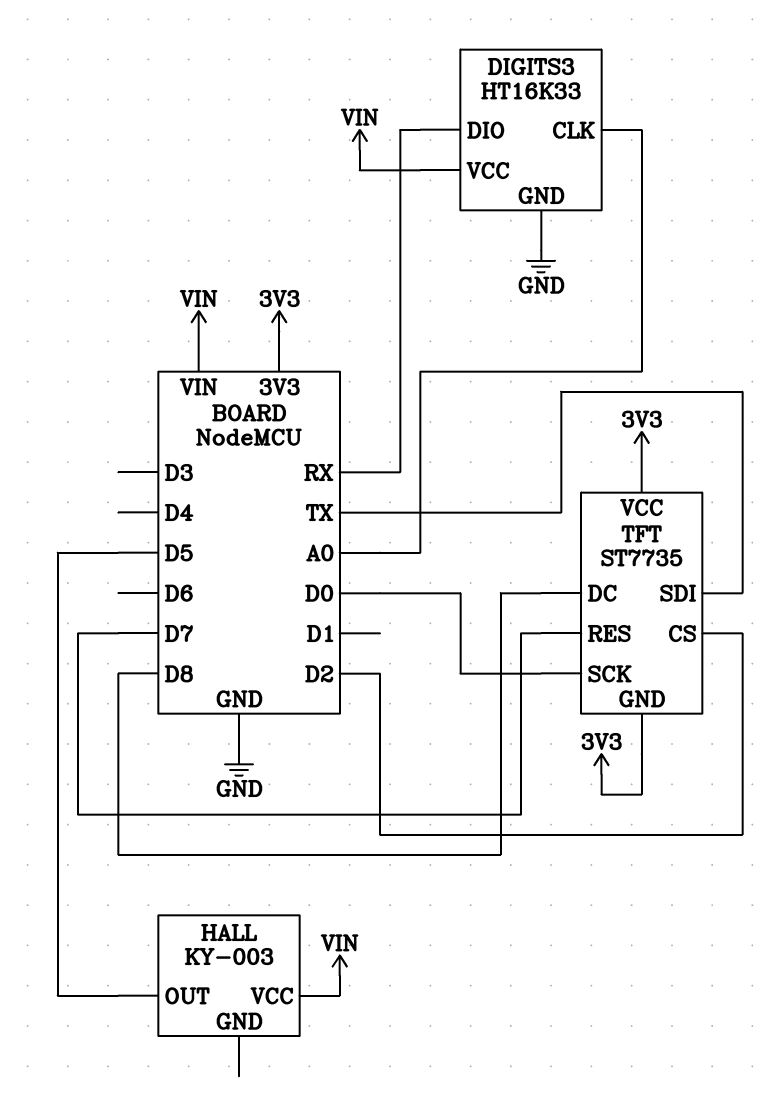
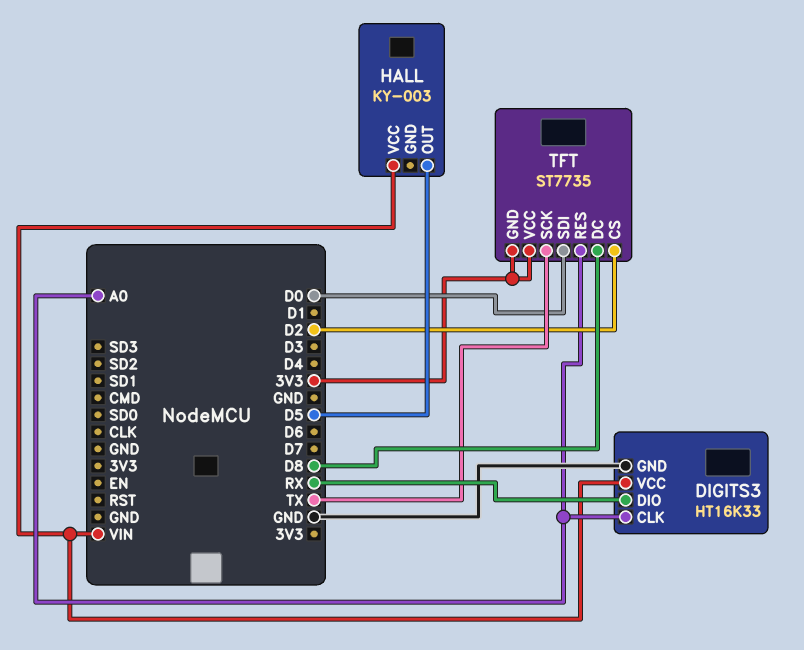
TFT pin RES: D7 -> A0
TFT pin SCK: D0 -> TX
TFT pin SDI: TX -> D0

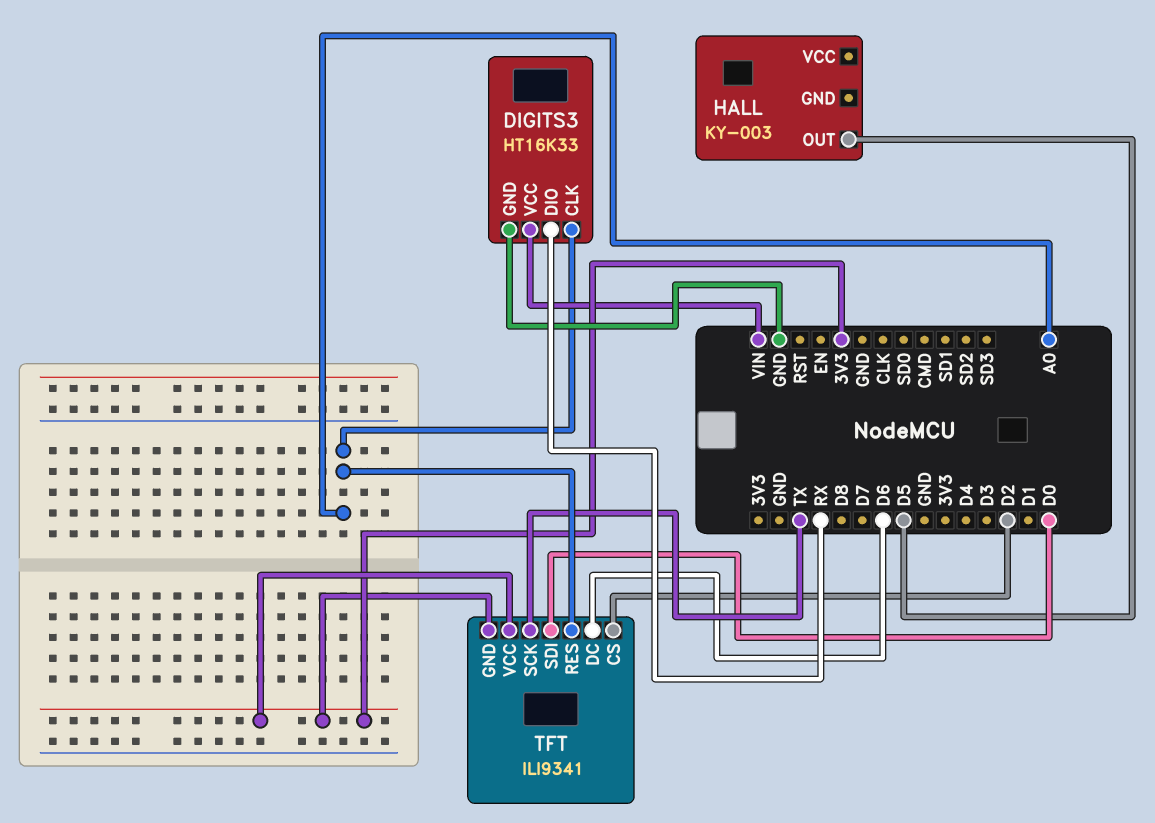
HALL pin VCC: VIN -> none
TFT: ST7735 -> ILI9341
TFT pin DC: D8 -> D6

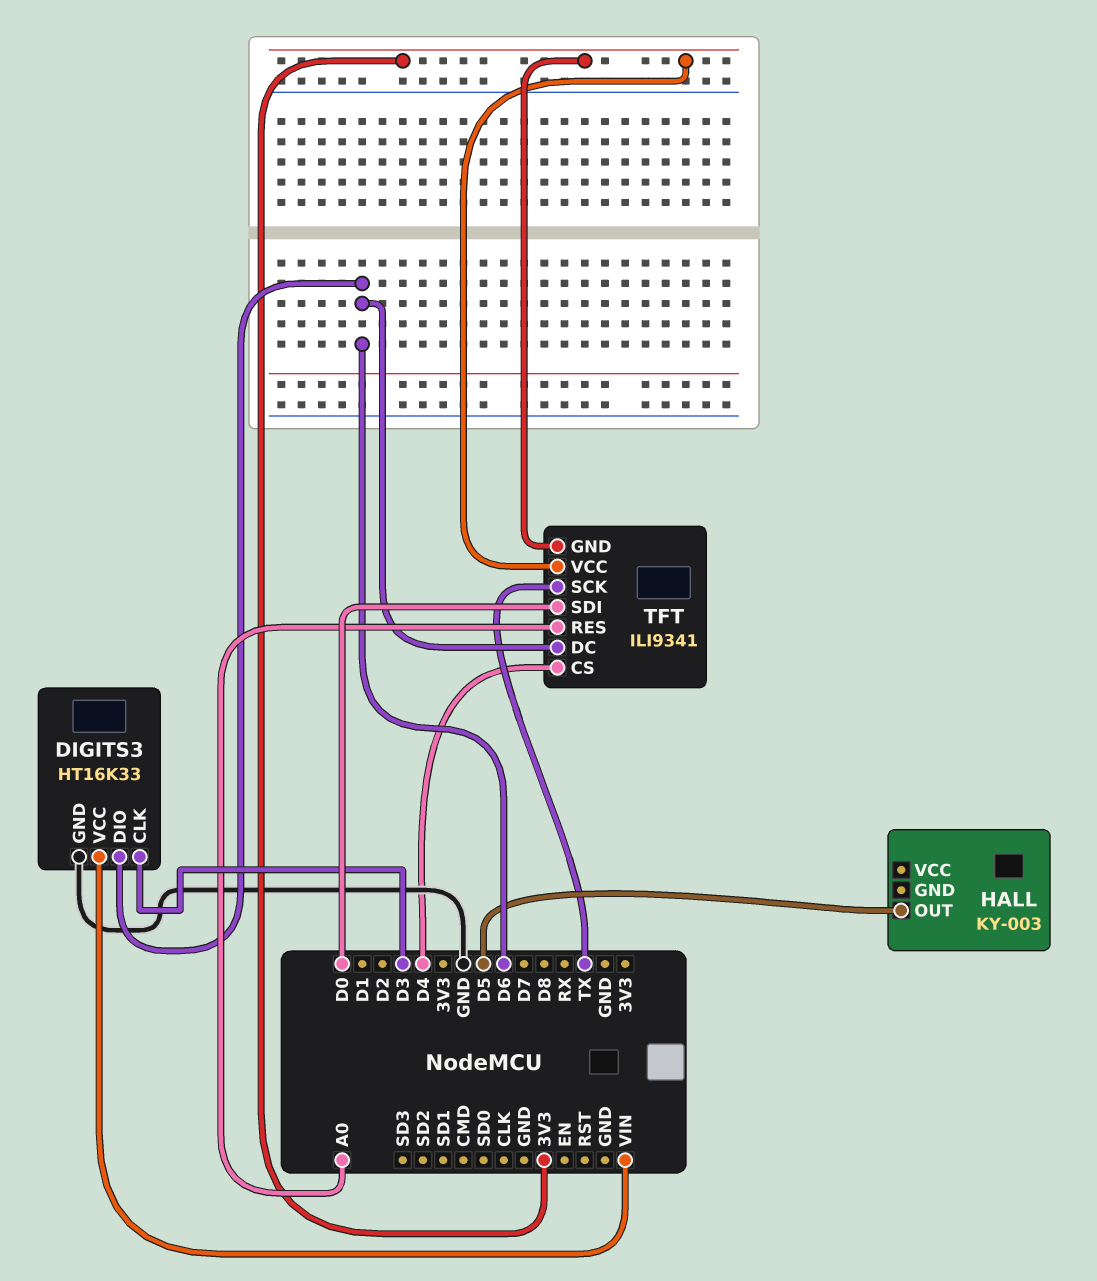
DIGITS3 pin CLK: A0 -> D3
DIGITS3 pin DIO: RX -> D6
TFT pin CS: D2 -> D4

